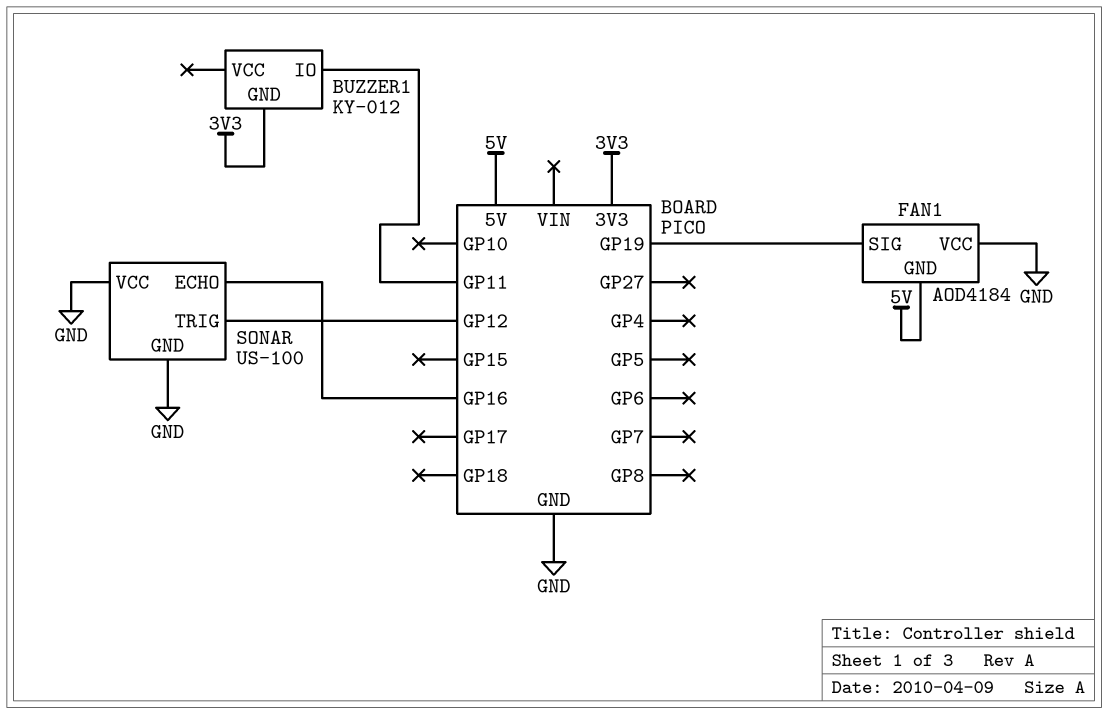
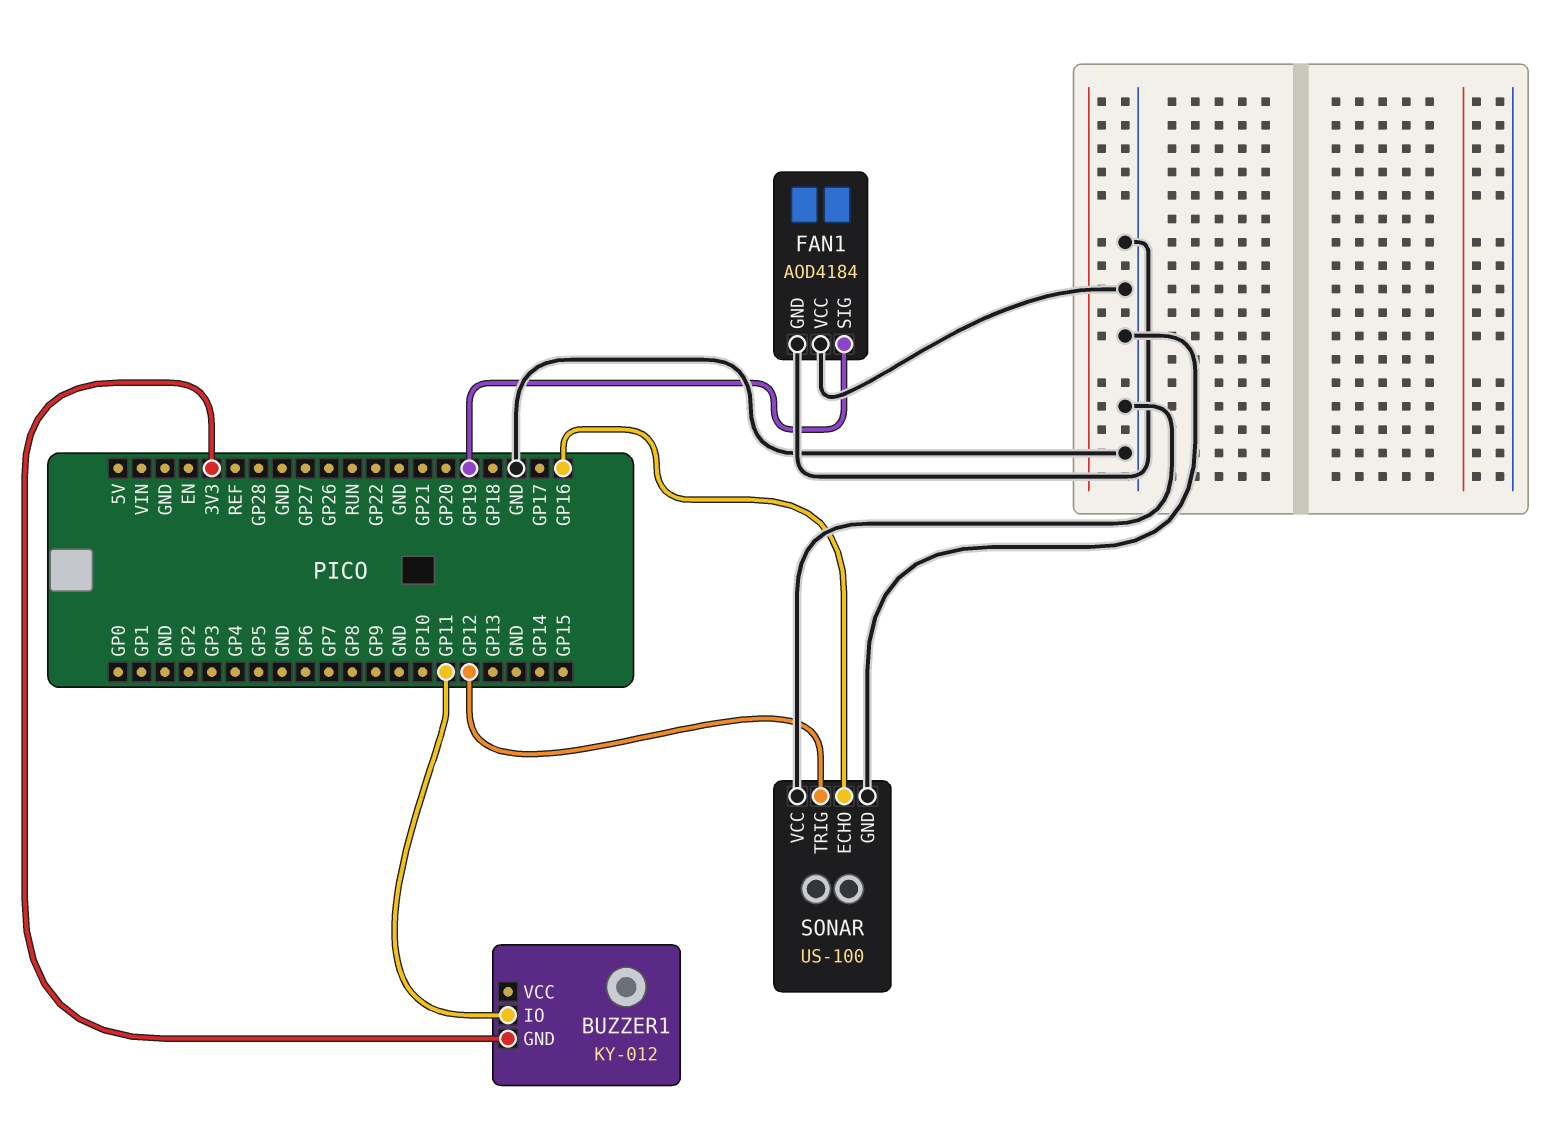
FAN1 pin GND: 5V -> GND

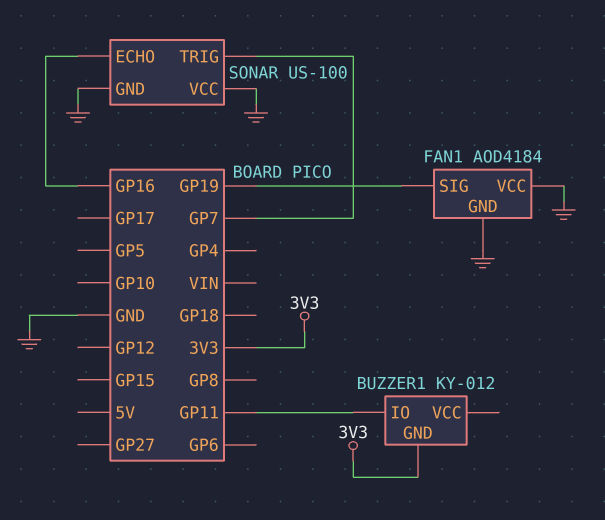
SONAR pin TRIG: GP12 -> GP7

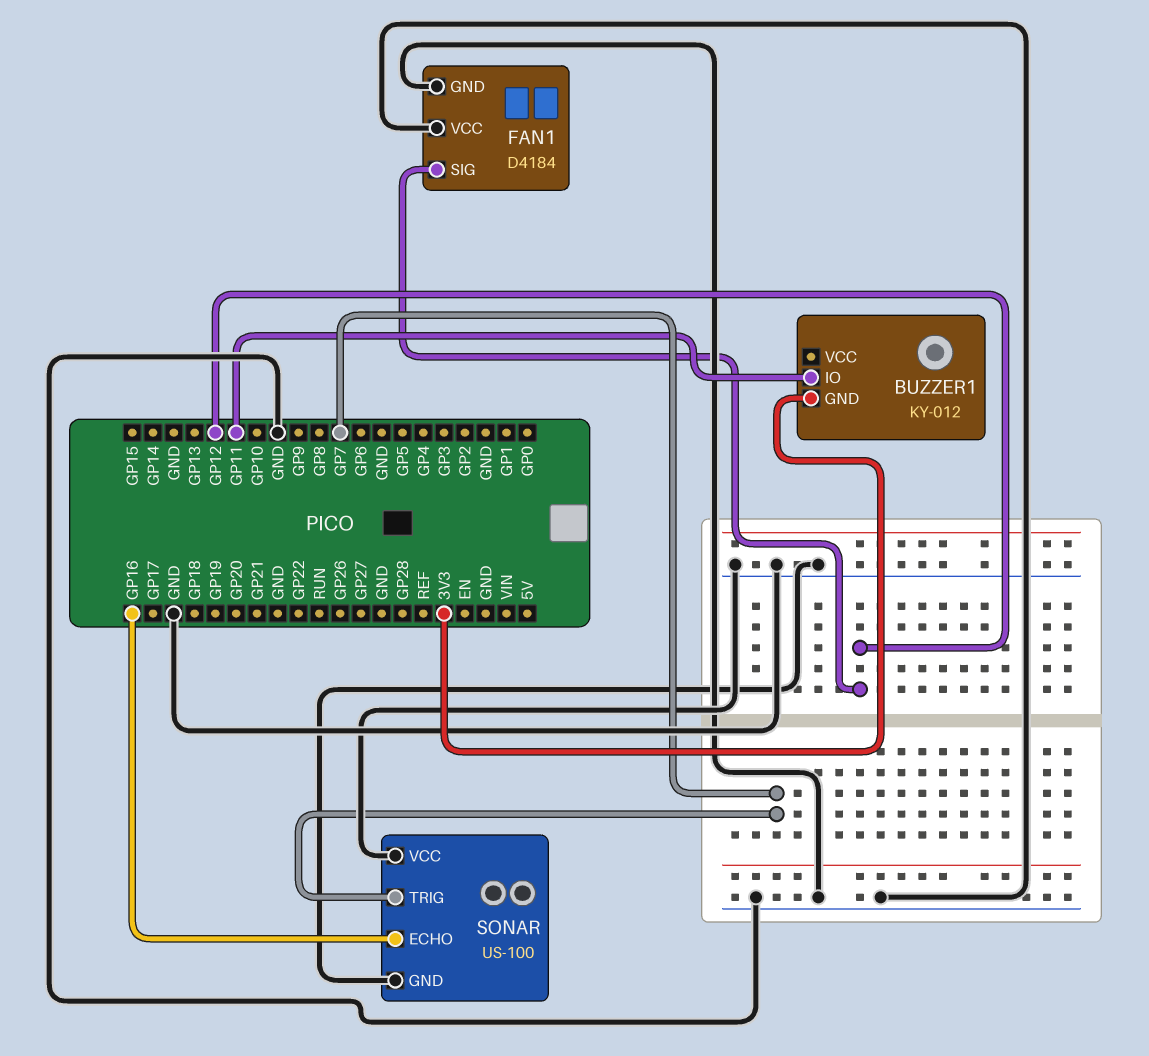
FAN1: AOD4184 -> D4184
FAN1 pin SIG: GP19 -> GP12

